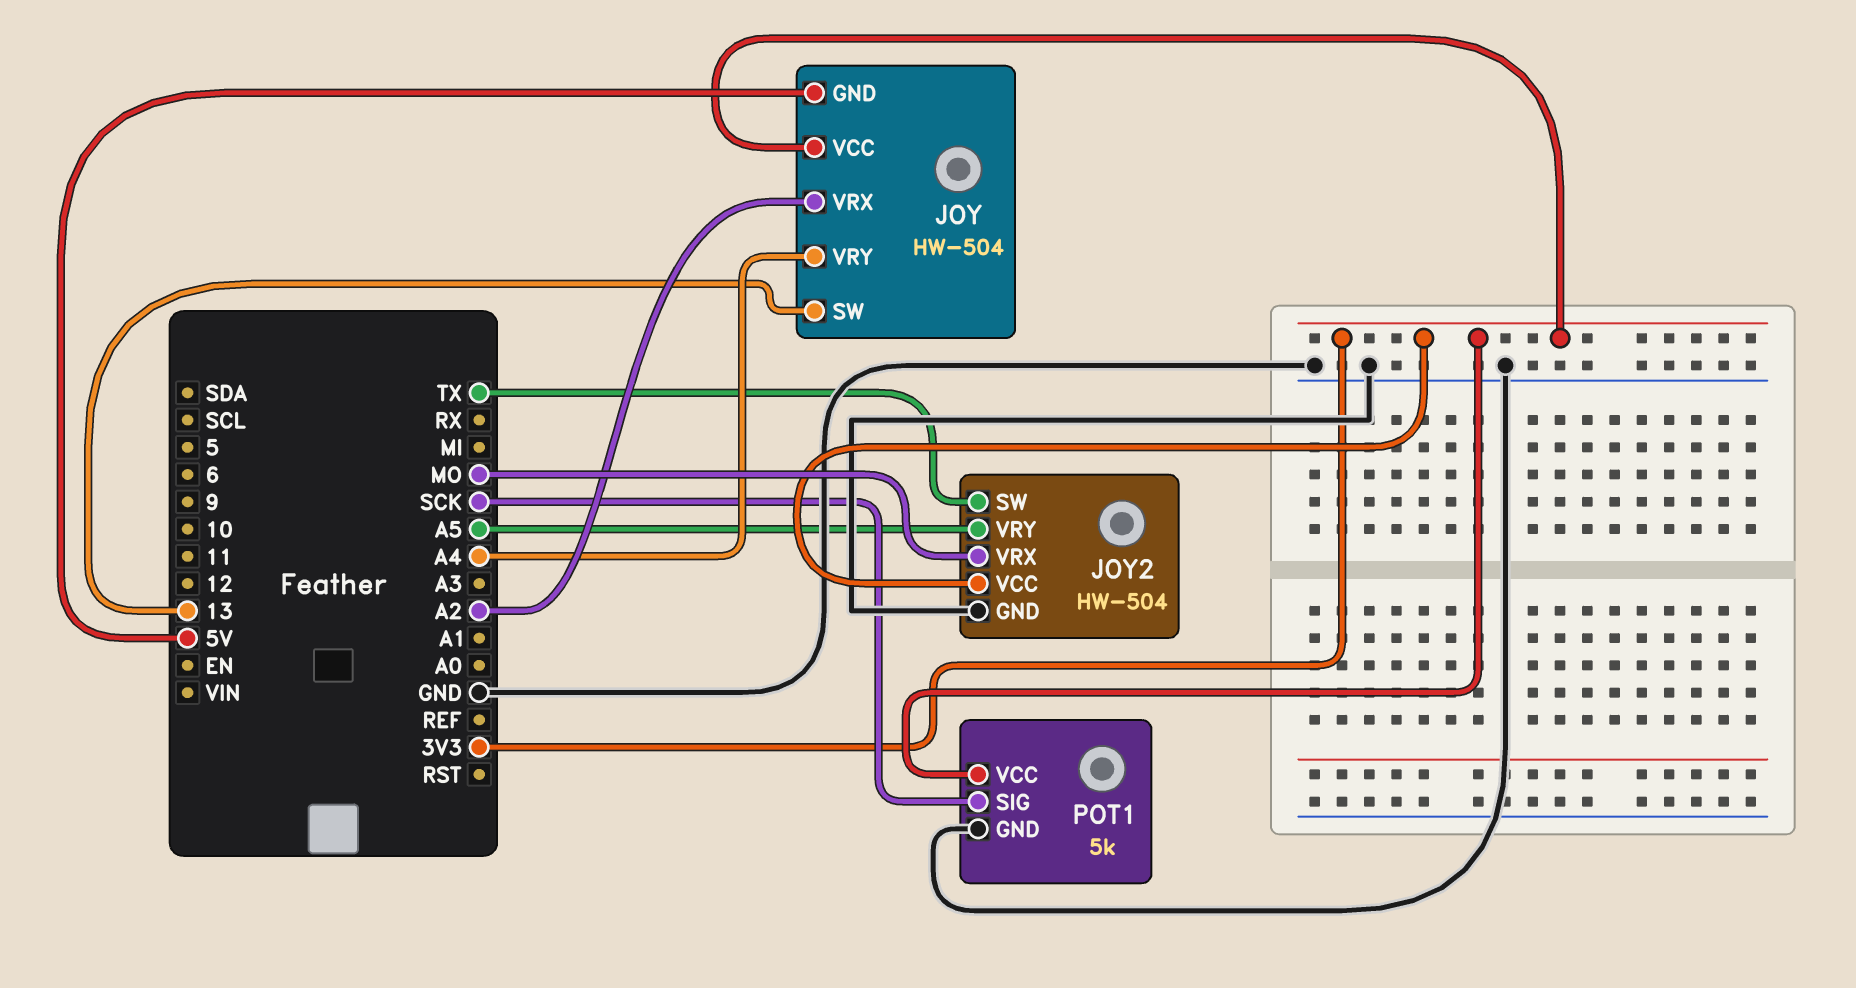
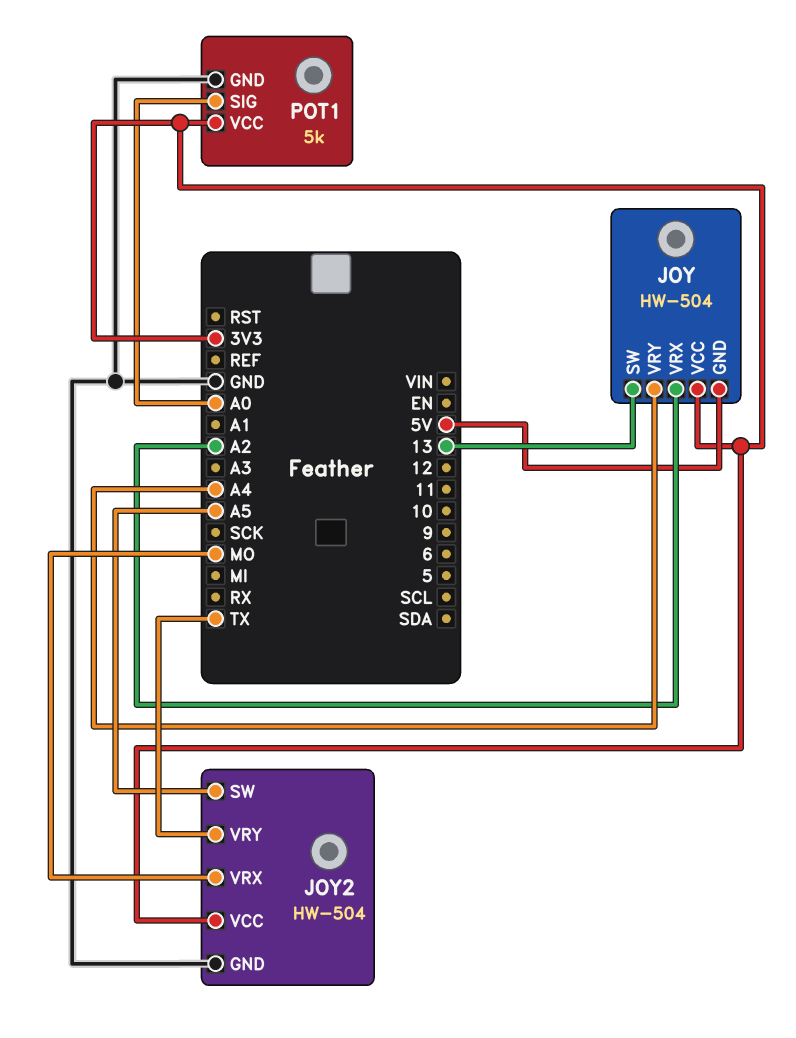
JOY2 pin SW: TX -> A5
JOY2 pin VRY: A5 -> TX
POT1 pin SIG: SCK -> A0

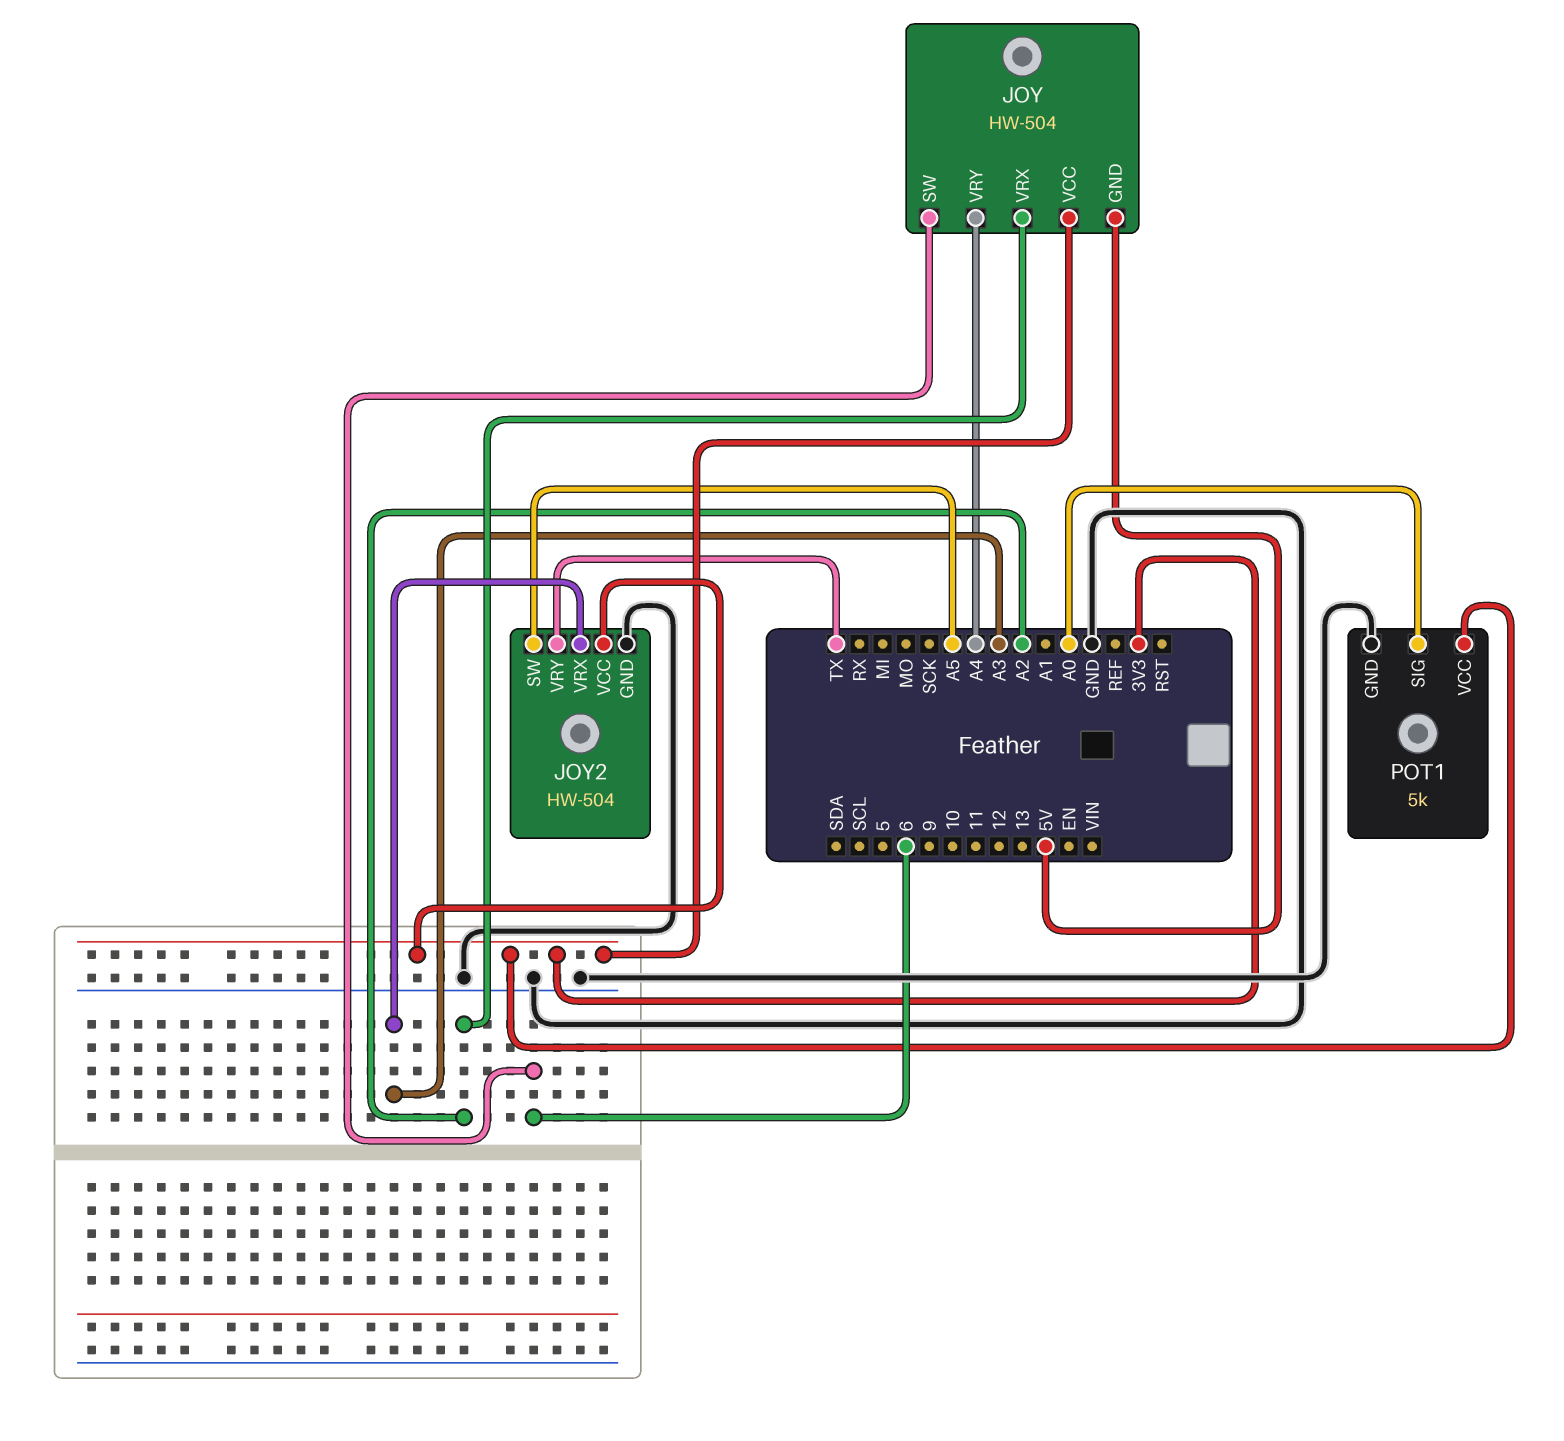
JOY pin SW: 13 -> 6
JOY2 pin VRX: MO -> A3

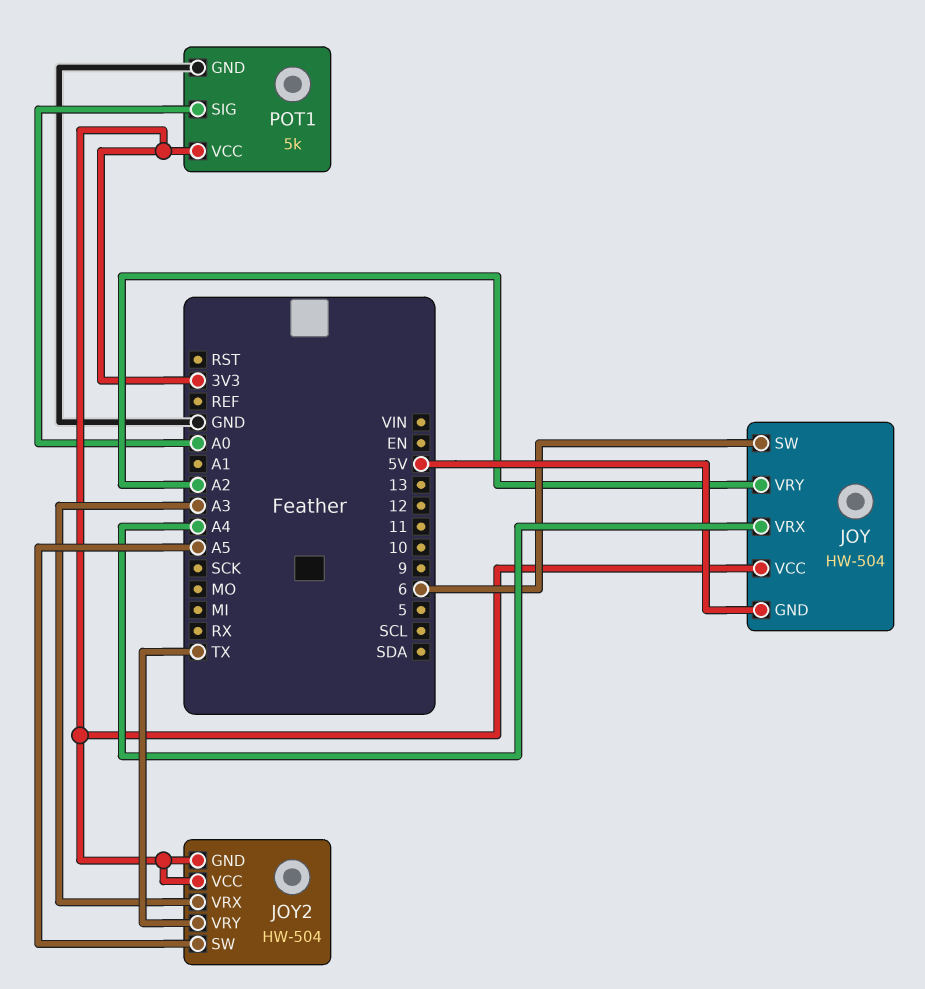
JOY pin VRX: A2 -> A4
JOY pin VRY: A4 -> A2
JOY2 pin GND: GND -> 3V3

